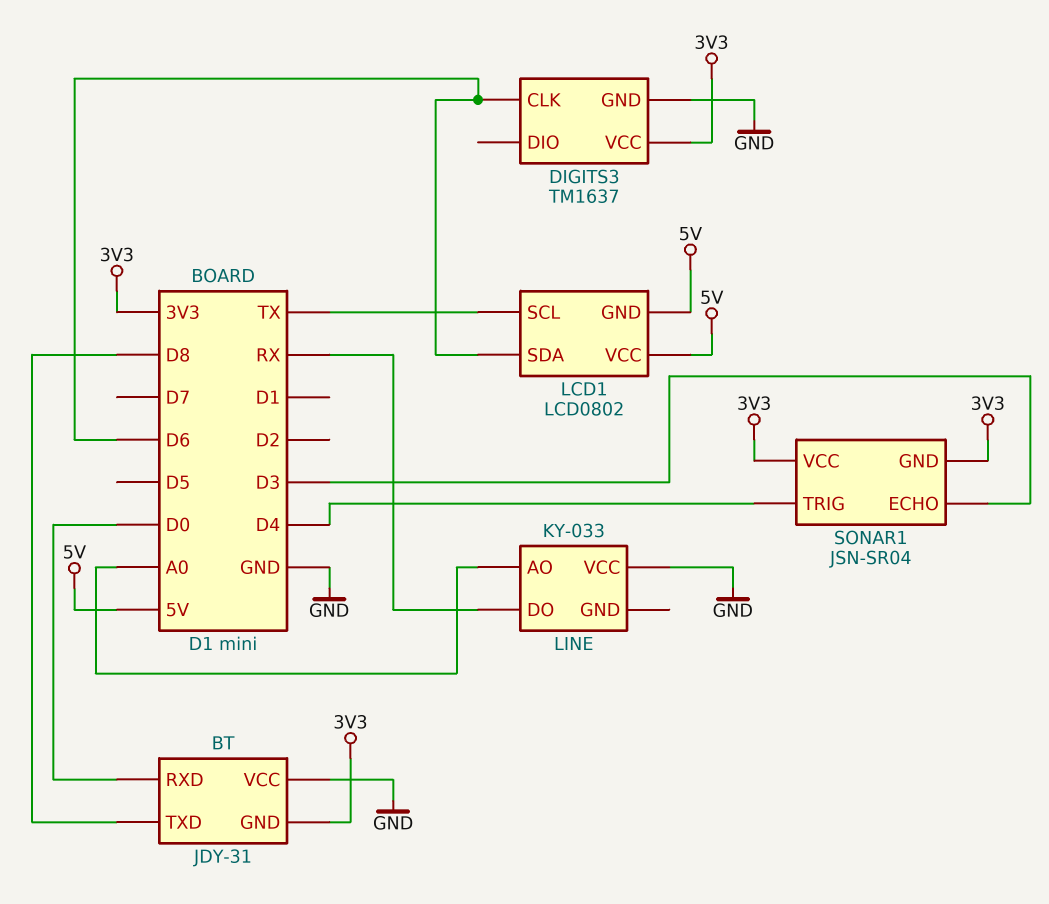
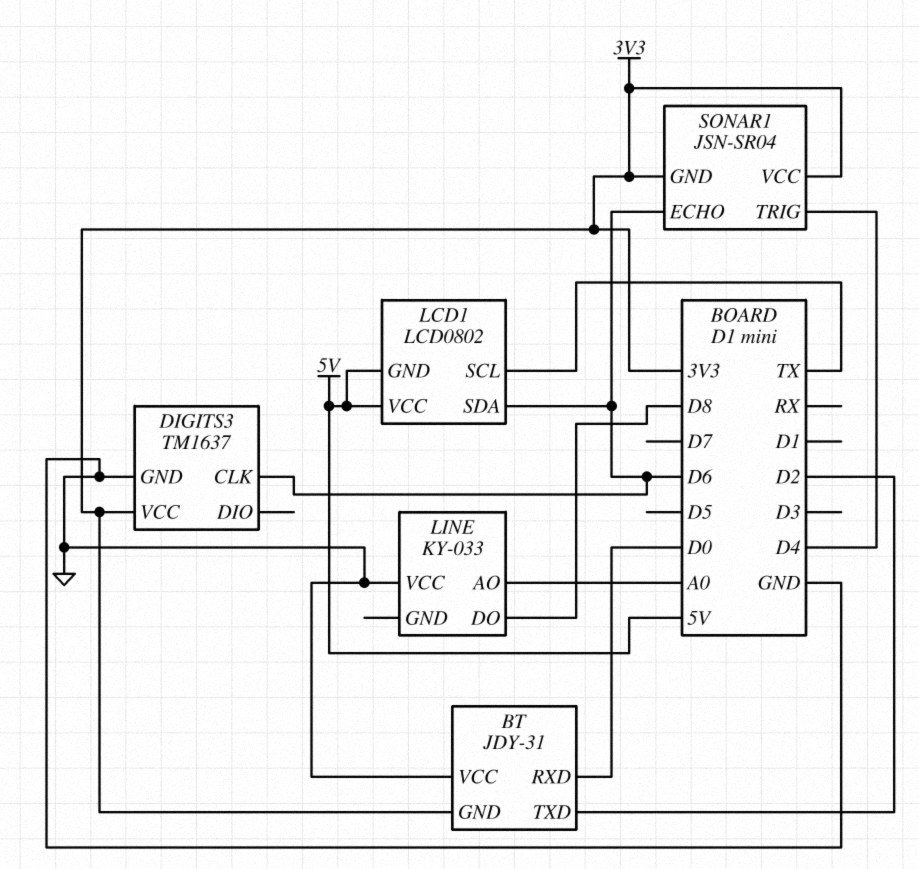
BT pin TXD: D8 -> D2
LINE pin DO: RX -> D8
SONAR1 pin ECHO: D3 -> D6

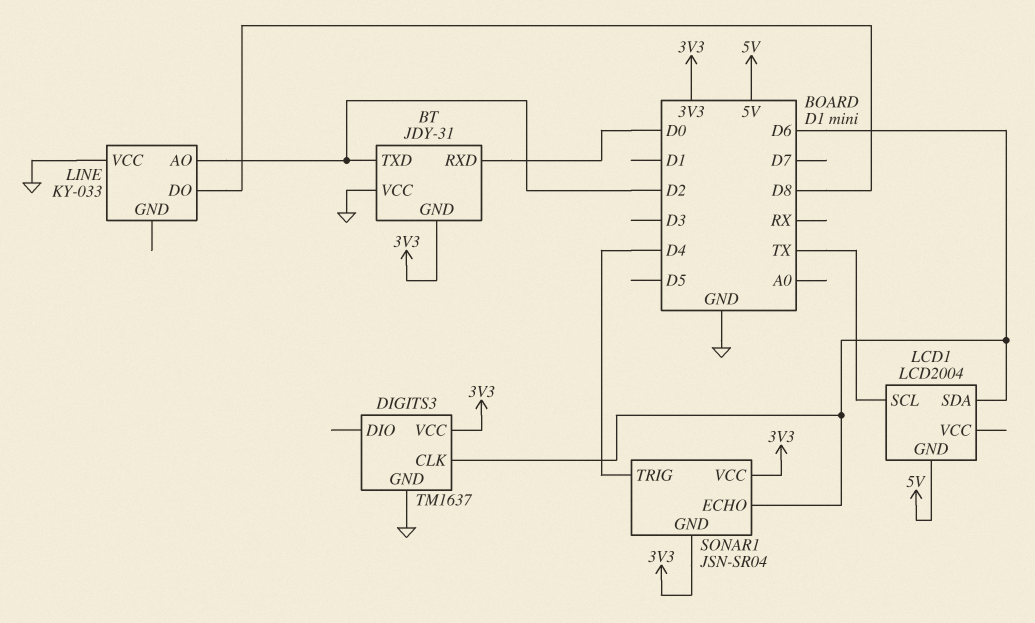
LCD1: LCD0802 -> LCD2004
LCD1 pin VCC: 5V -> none
LINE pin AO: A0 -> D2

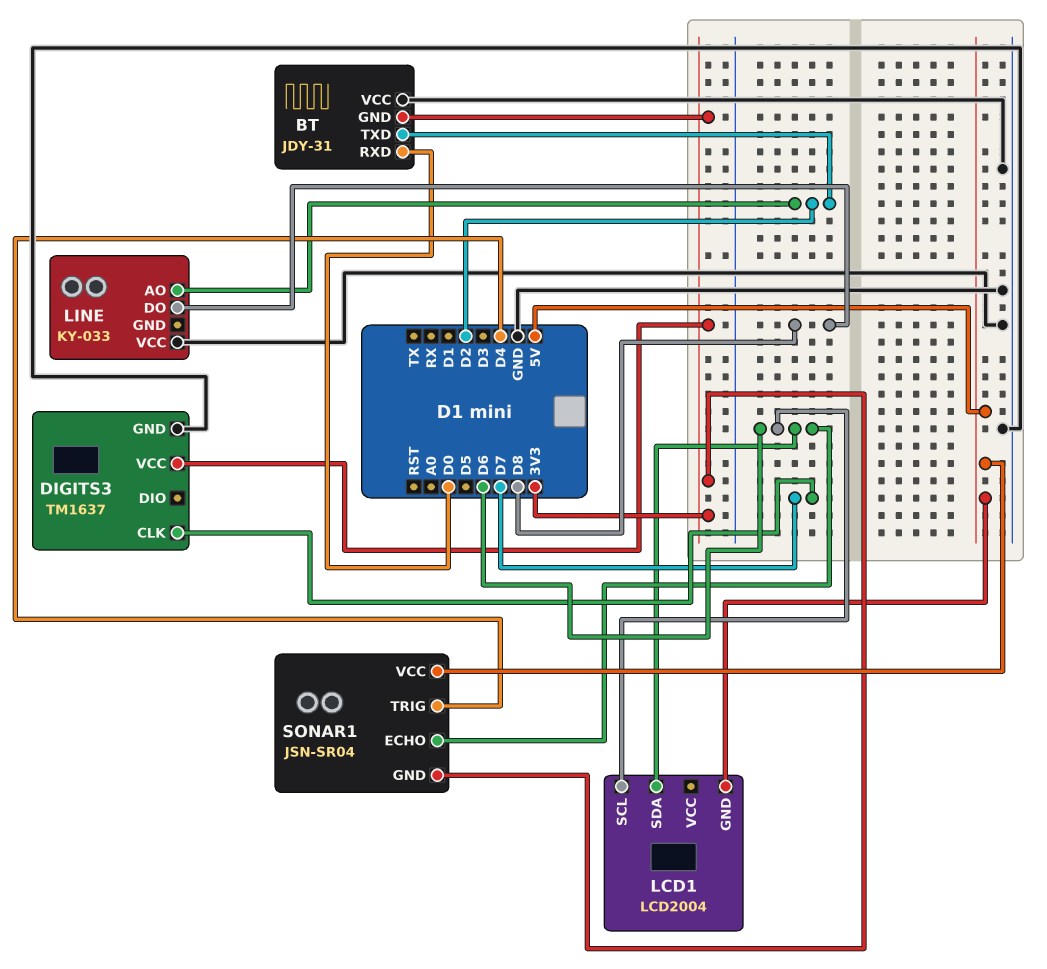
DIGITS3 pin CLK: D6 -> D7
LCD1 pin SCL: TX -> D6
SONAR1 pin VCC: 3V3 -> 5V

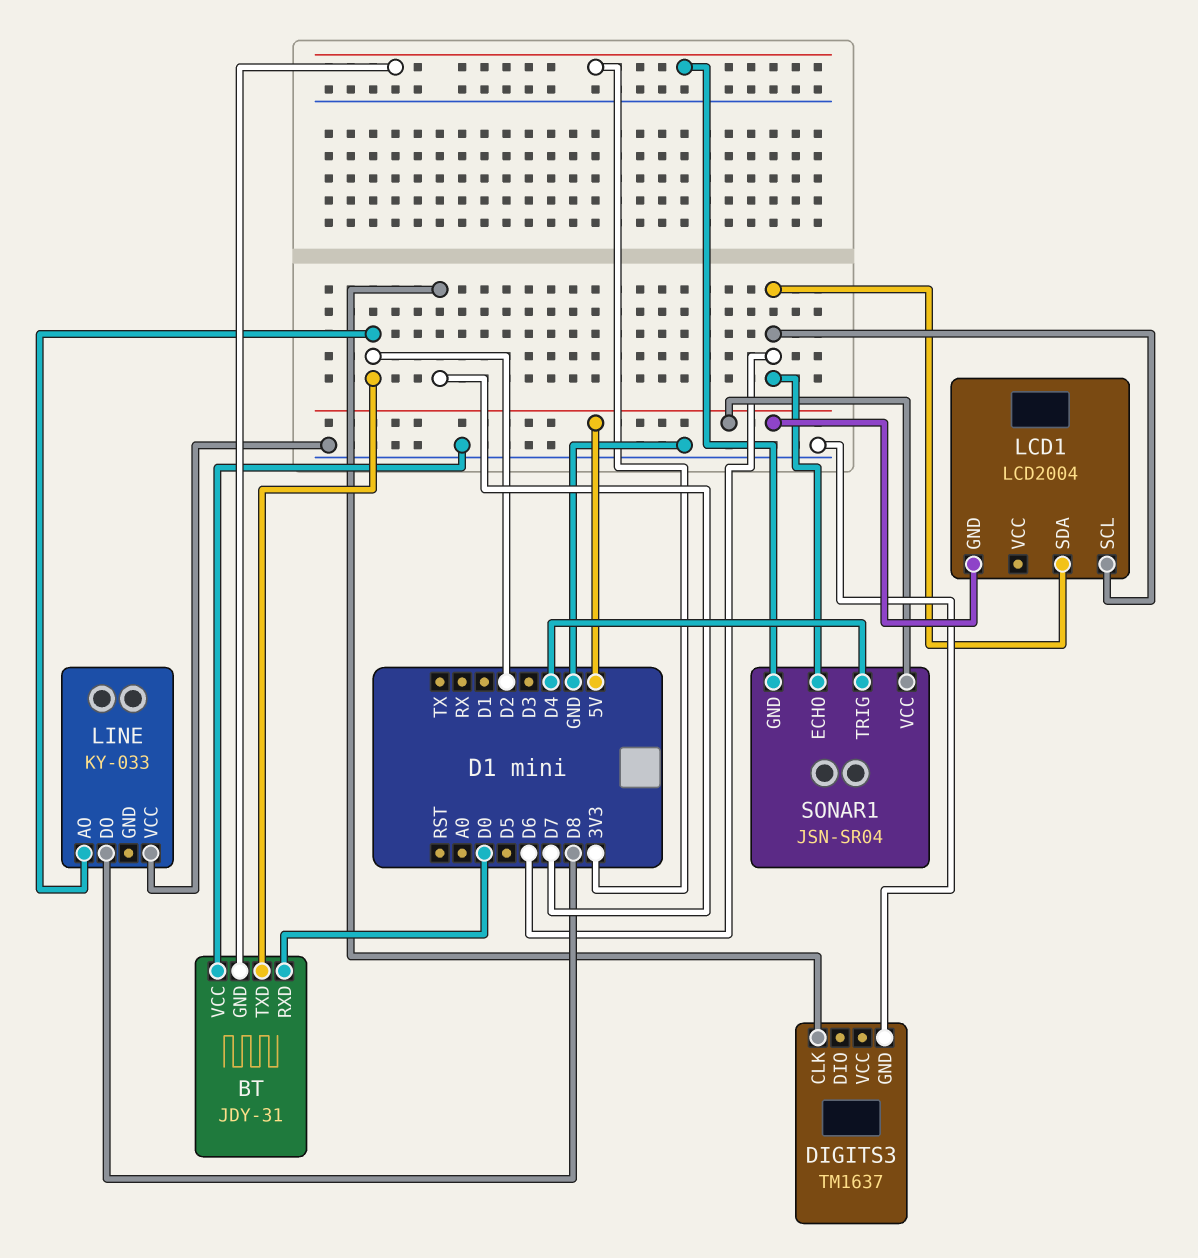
DIGITS3 pin VCC: 3V3 -> none

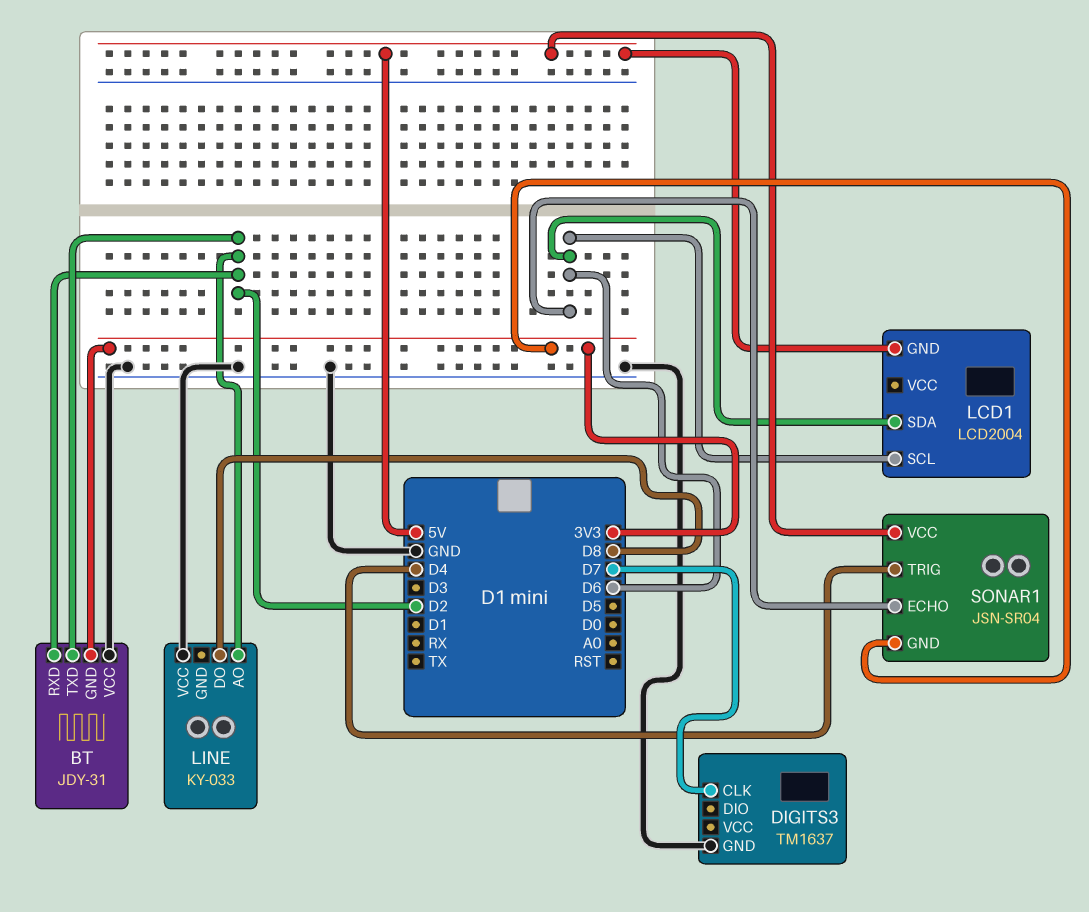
BT pin RXD: D0 -> D2

